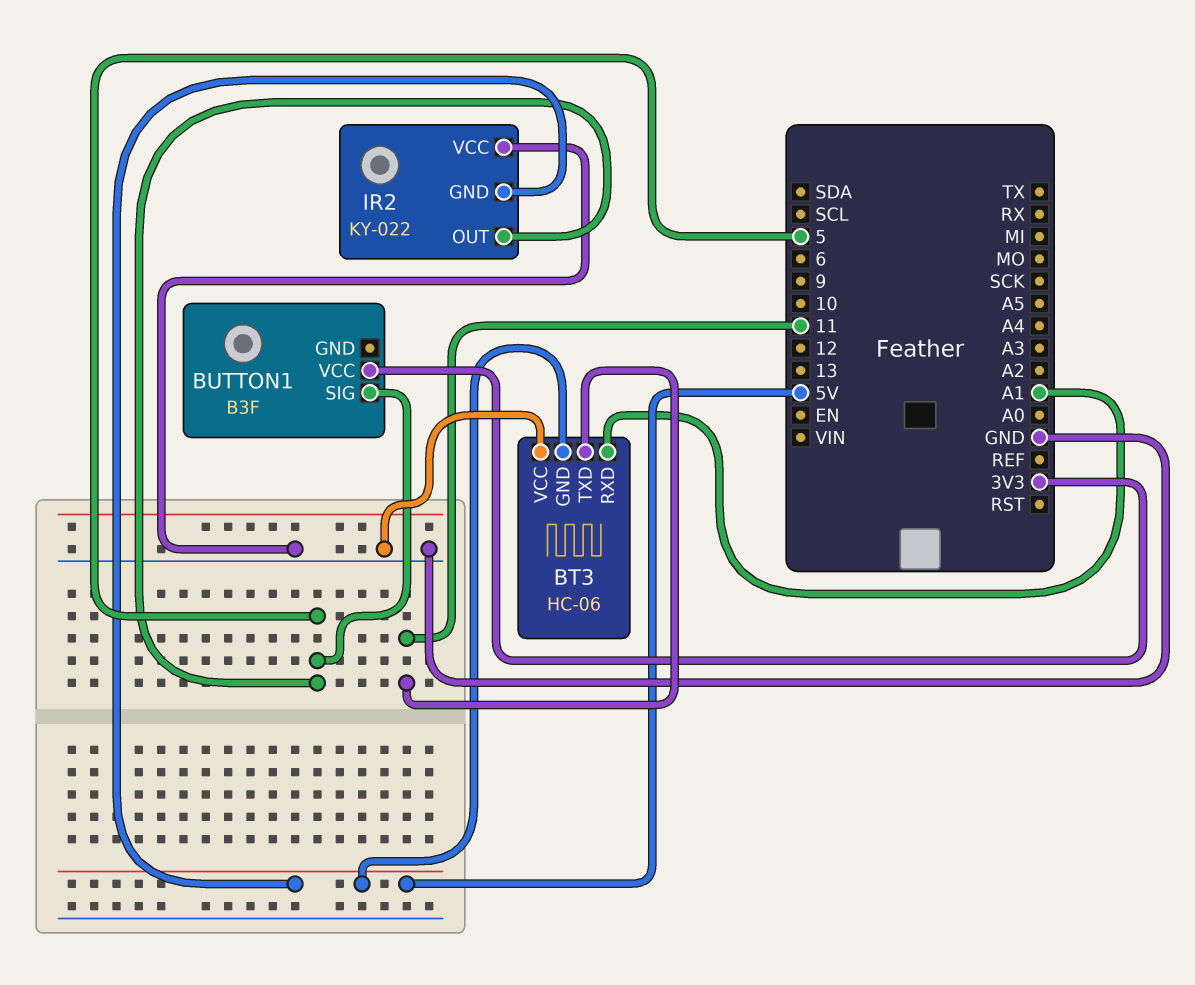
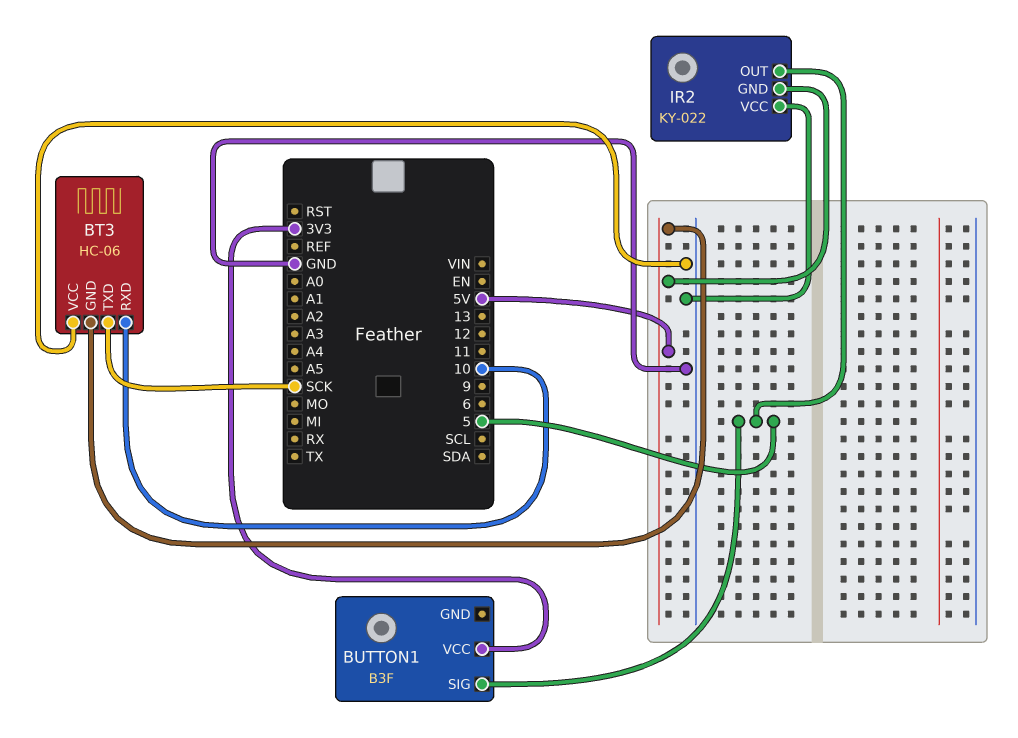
BT3 pin RXD: A1 -> 10
BT3 pin TXD: 11 -> SCK

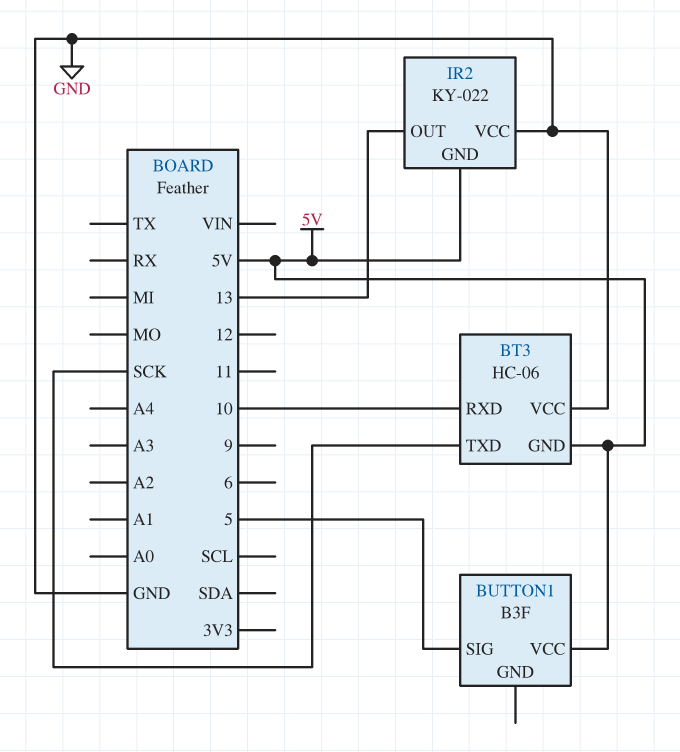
BUTTON1 pin VCC: 3V3 -> 5V
IR2 pin OUT: 5 -> 13

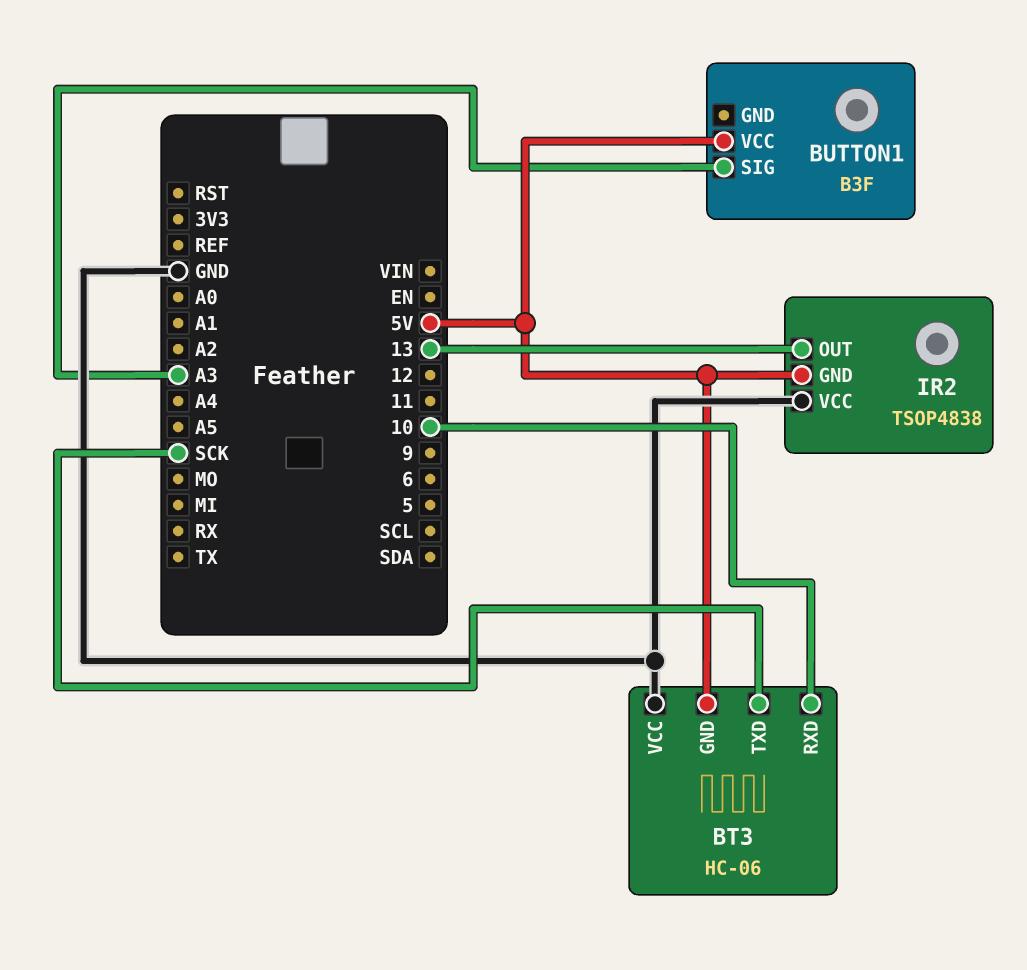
BUTTON1 pin SIG: 5 -> A3
IR2: KY-022 -> TSOP4838

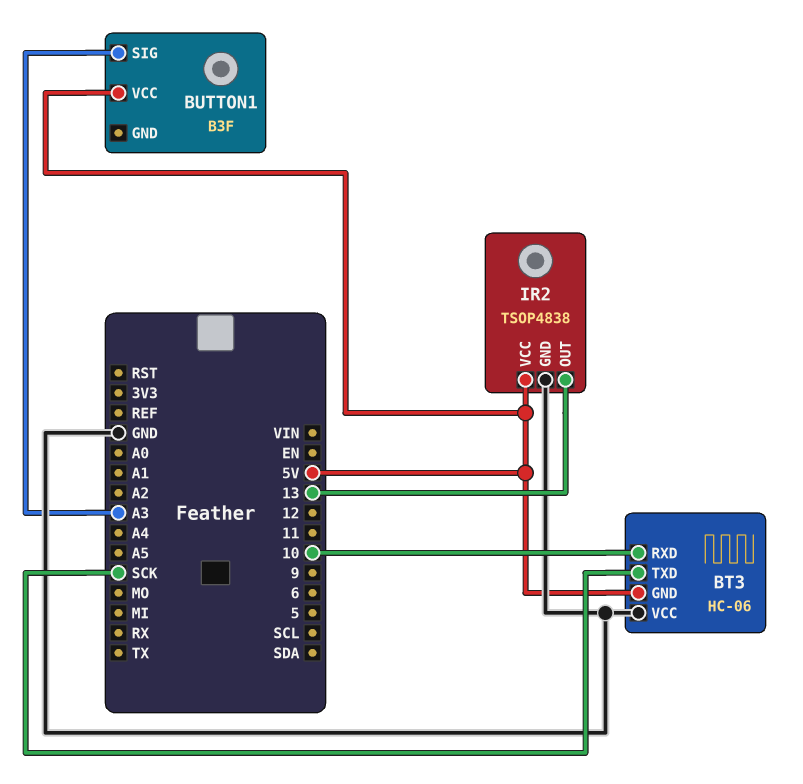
IR2 pin GND: 5V -> GND
IR2 pin VCC: GND -> 5V

